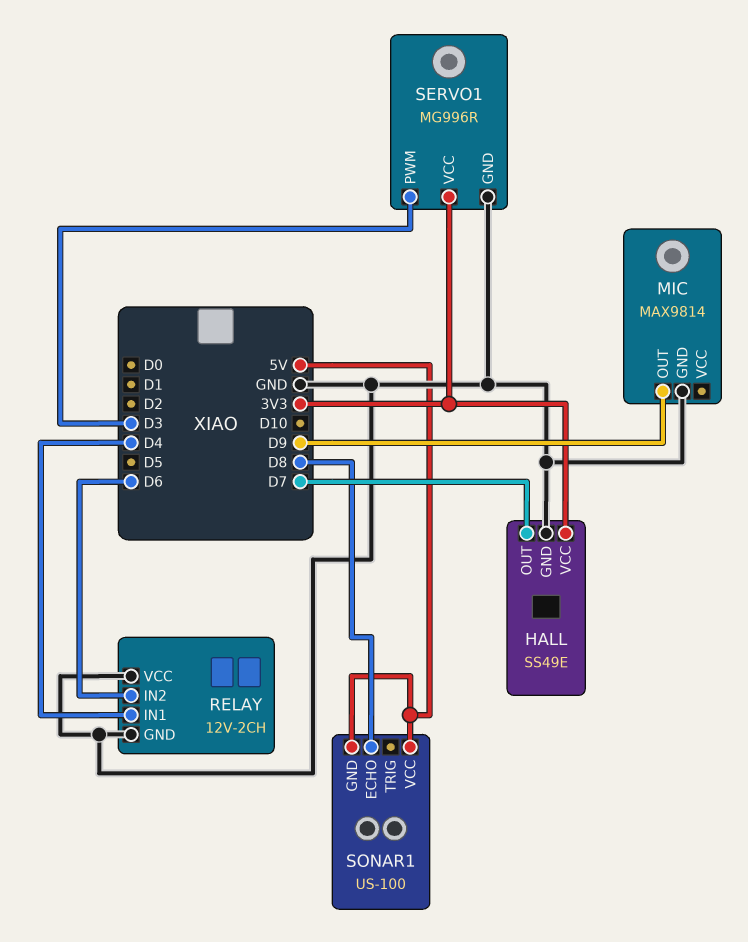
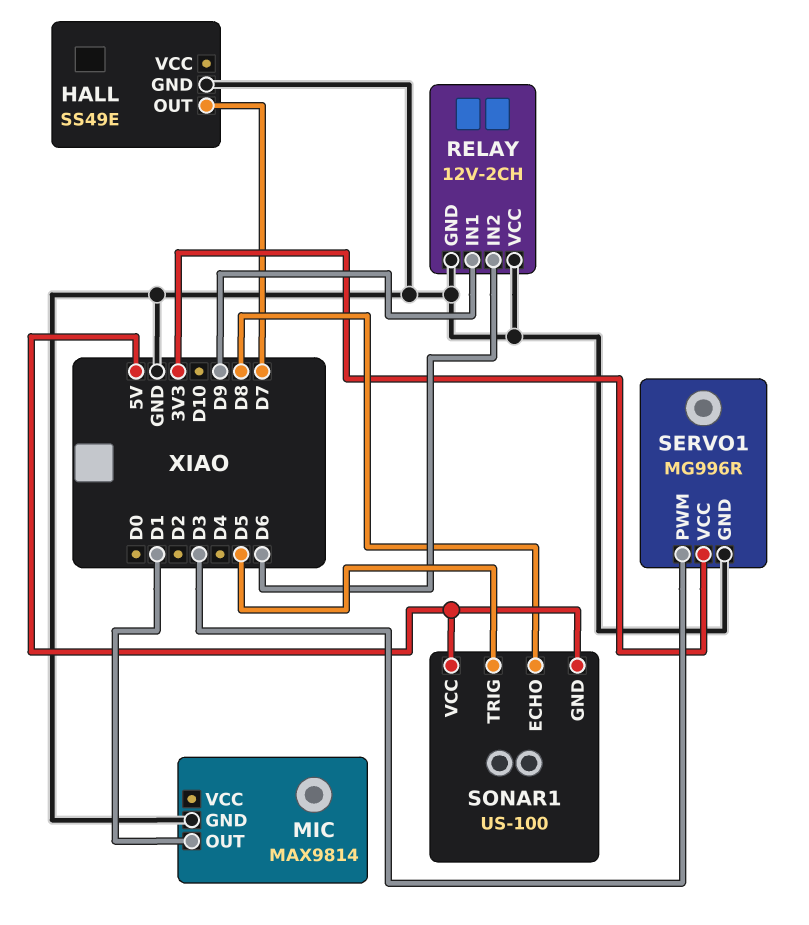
HALL pin VCC: 3V3 -> none
MIC pin OUT: D9 -> D1
RELAY pin IN1: D4 -> D9
SONAR1 pin TRIG: none -> D5

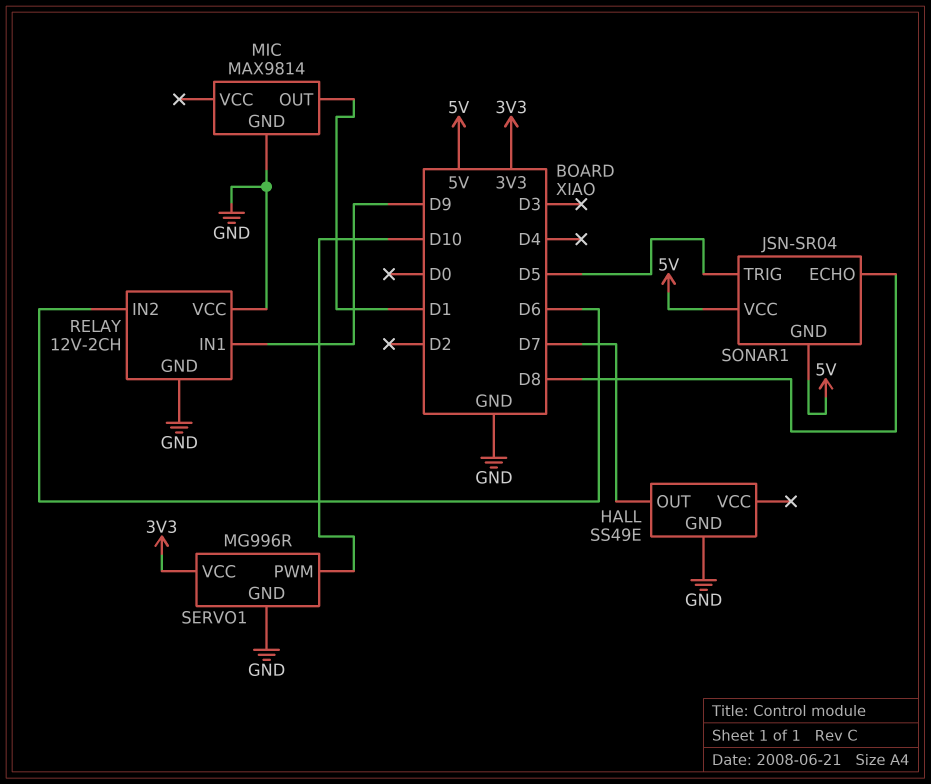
SERVO1 pin PWM: D3 -> D10
SONAR1: US-100 -> JSN-SR04

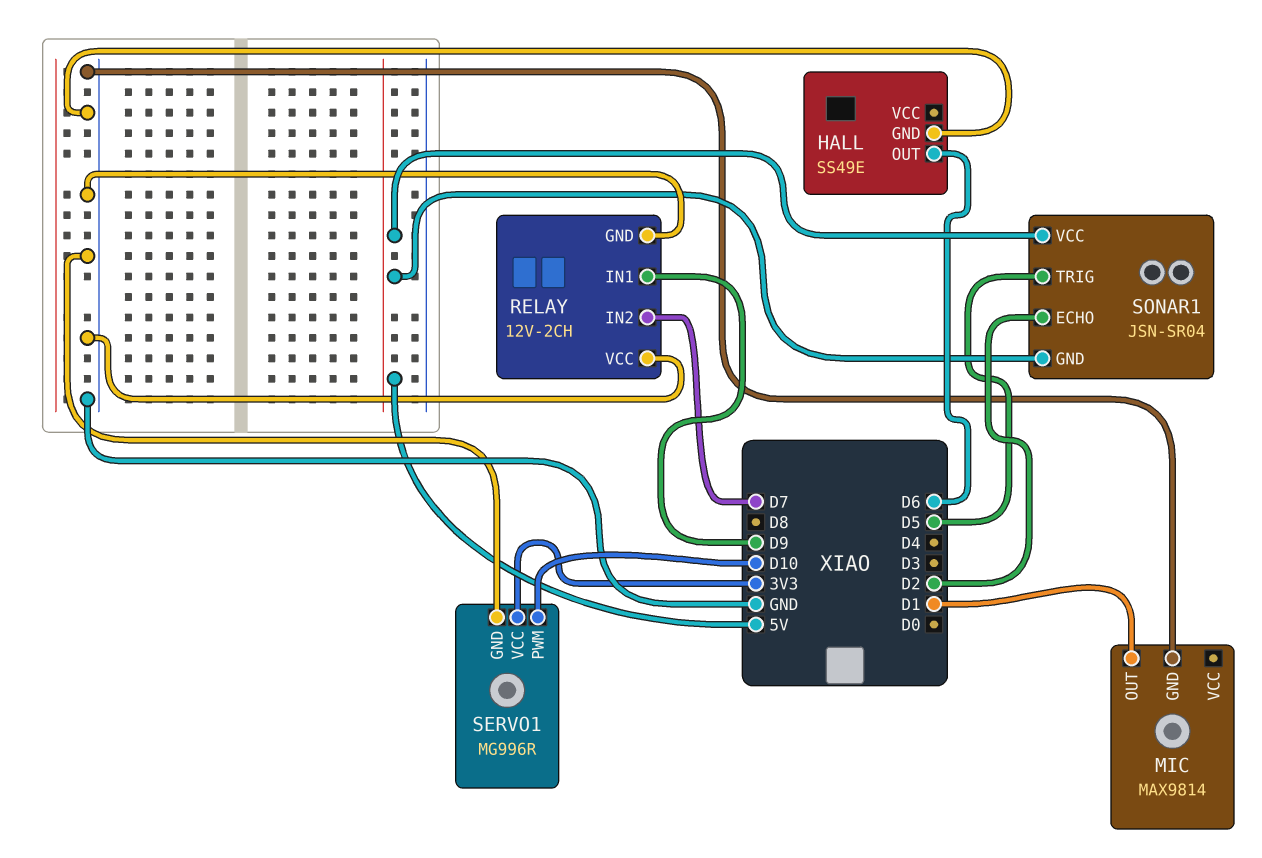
HALL pin OUT: D7 -> D6
RELAY pin IN2: D6 -> D7
SONAR1 pin ECHO: D8 -> D2

